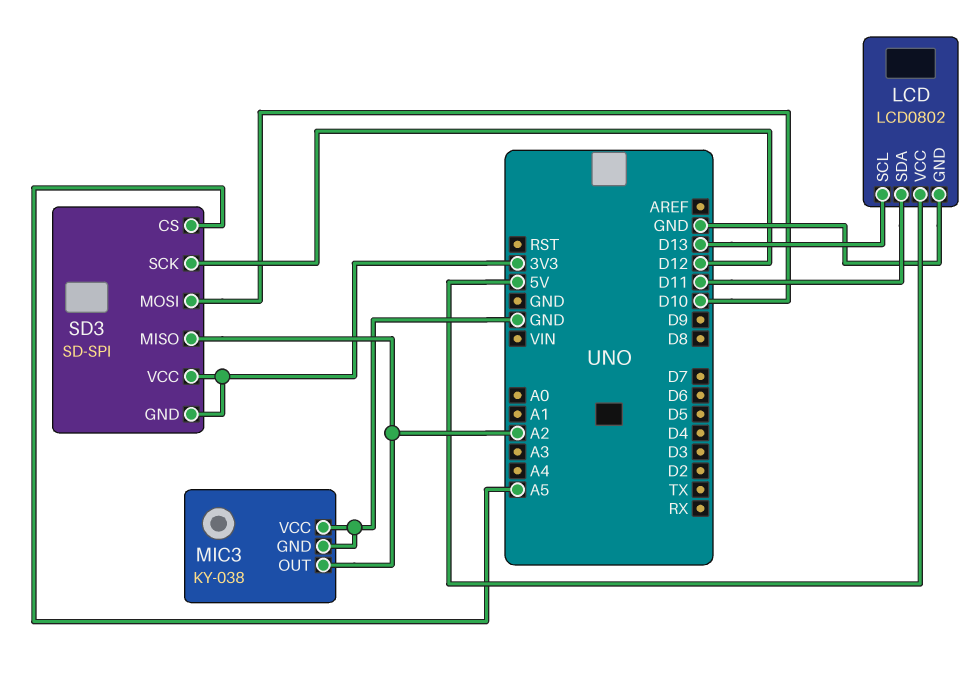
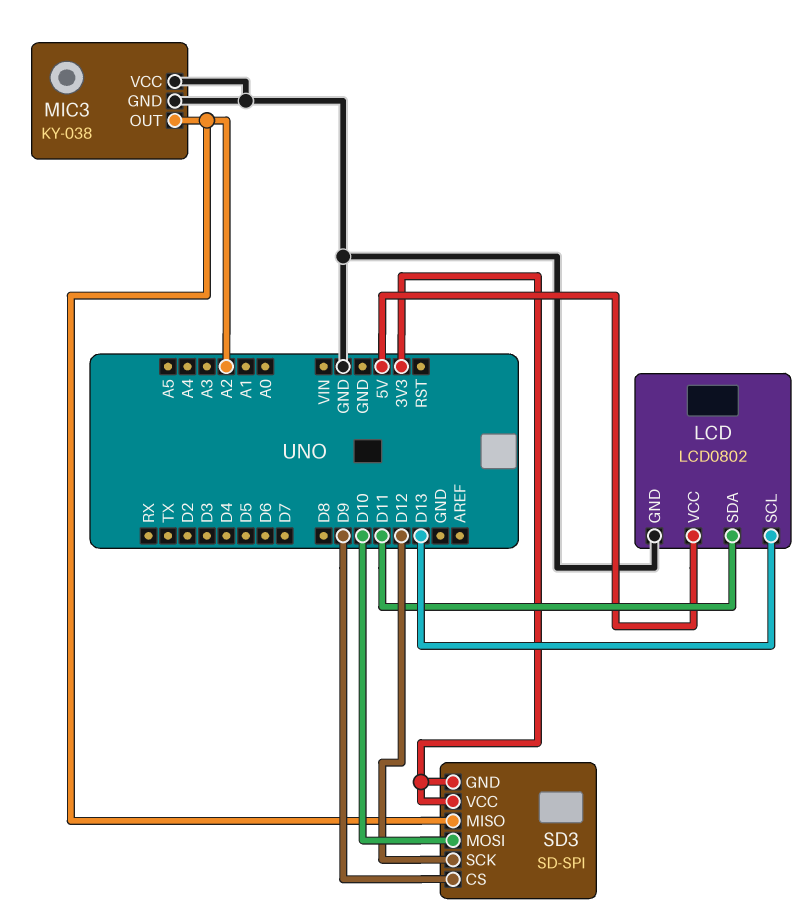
SD3 pin CS: A5 -> D9

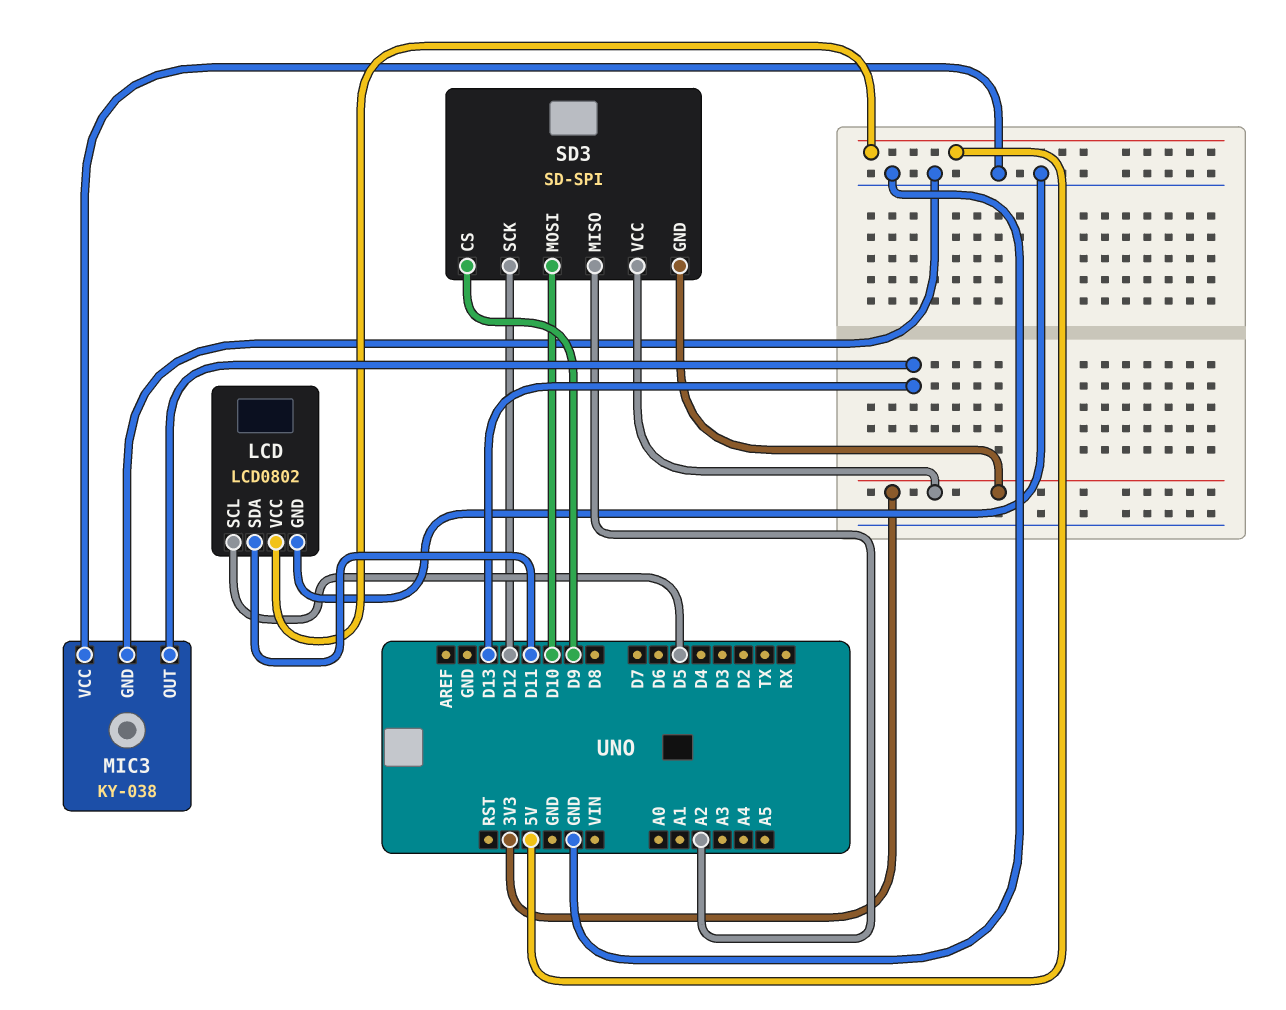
LCD pin SCL: D13 -> D5
MIC3 pin OUT: A2 -> D13

